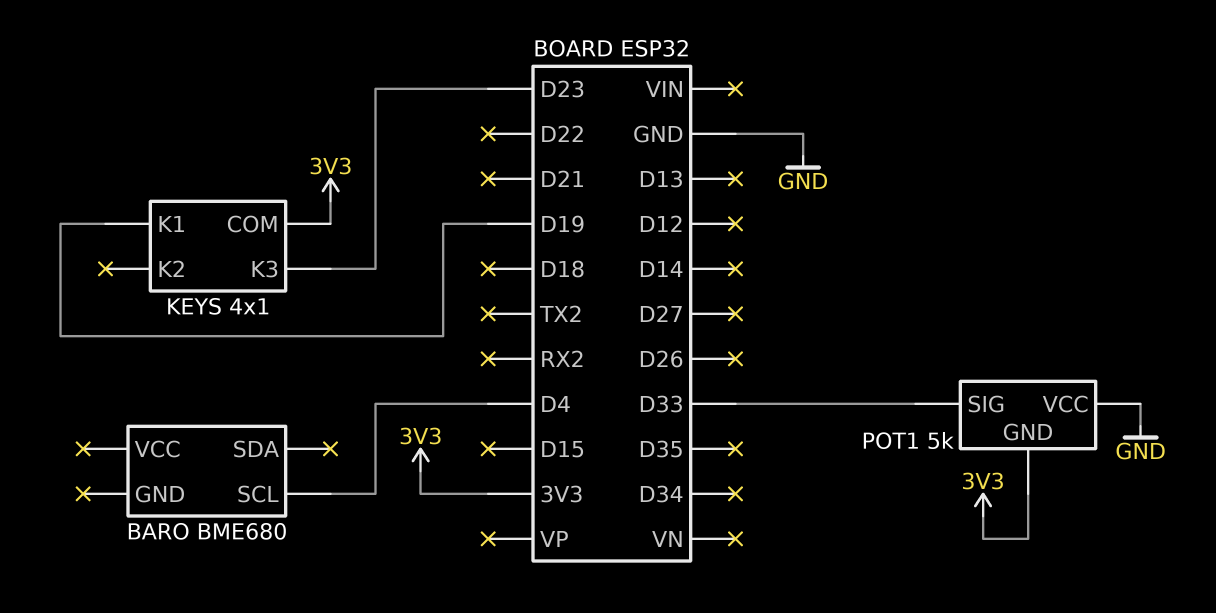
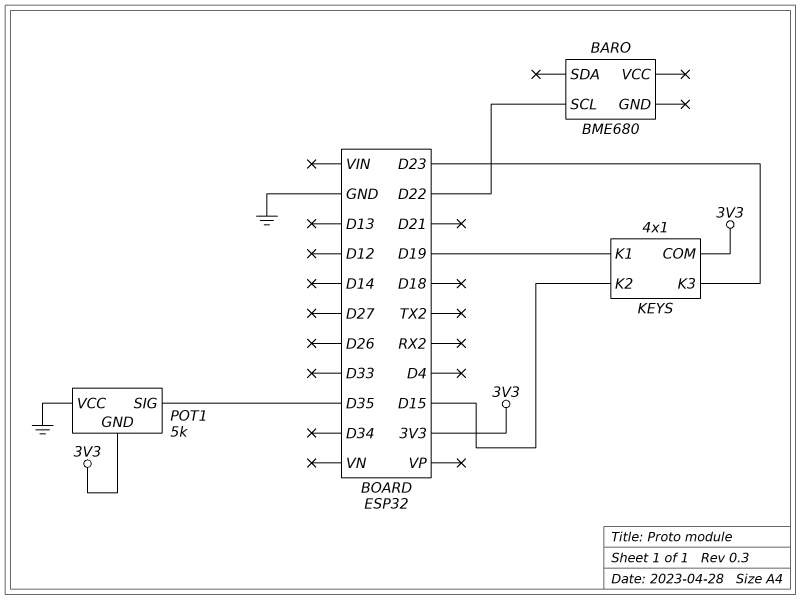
BARO pin SCL: D4 -> D22
KEYS pin K2: none -> D15
POT1 pin SIG: D33 -> D35

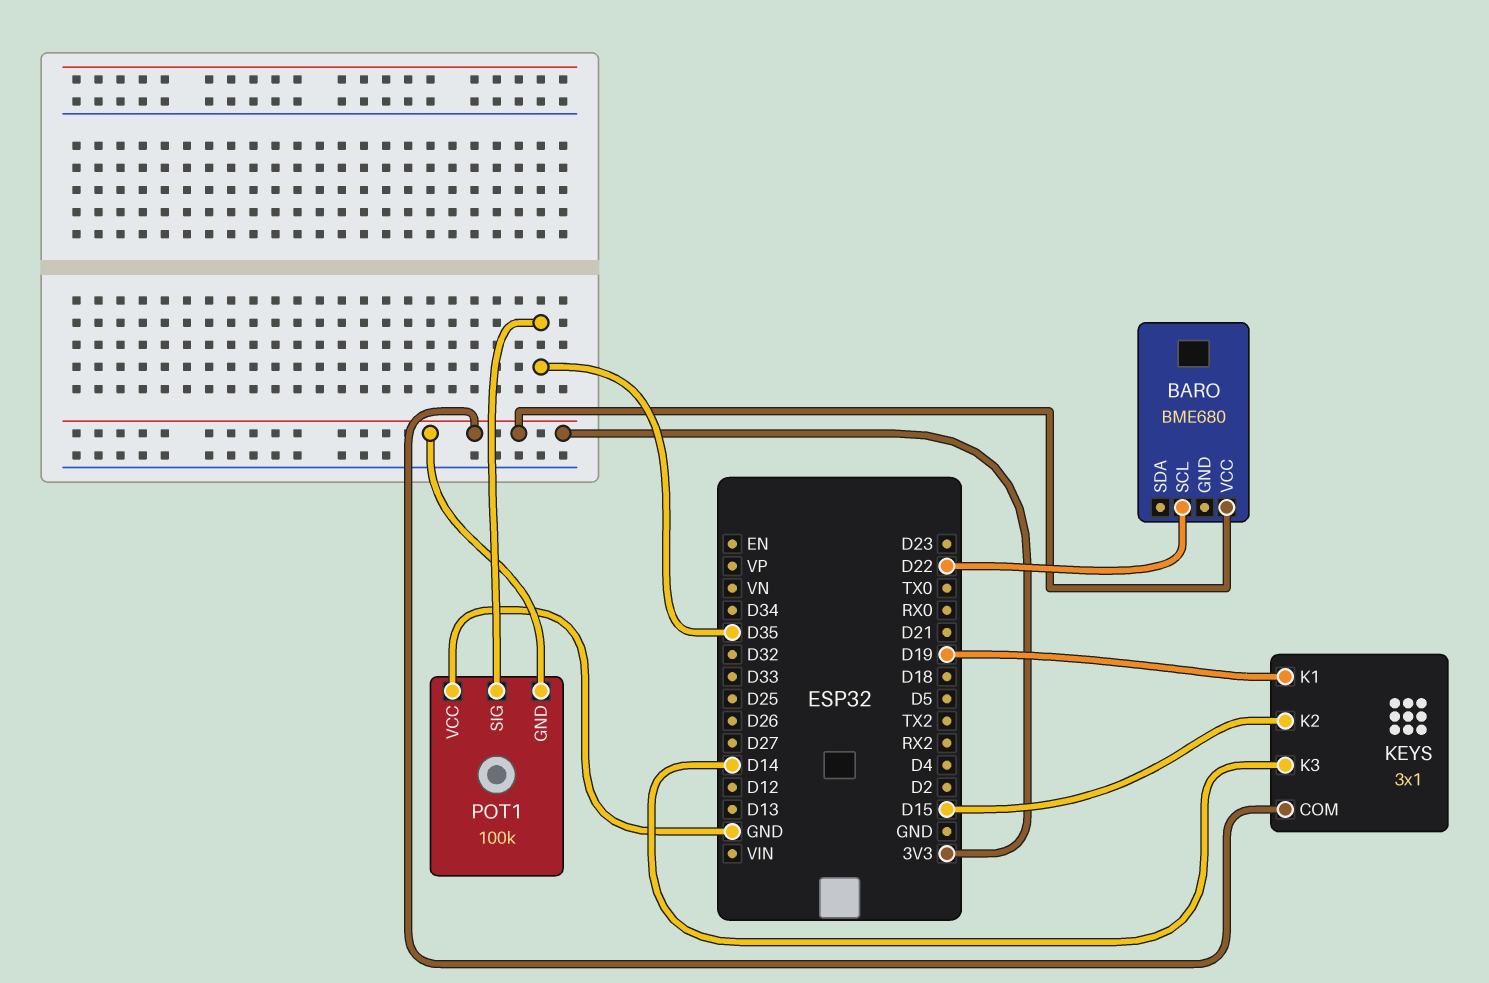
BARO pin VCC: none -> 3V3
KEYS: 4x1 -> 3x1
KEYS pin K3: D23 -> D14
POT1: 5k -> 100k

